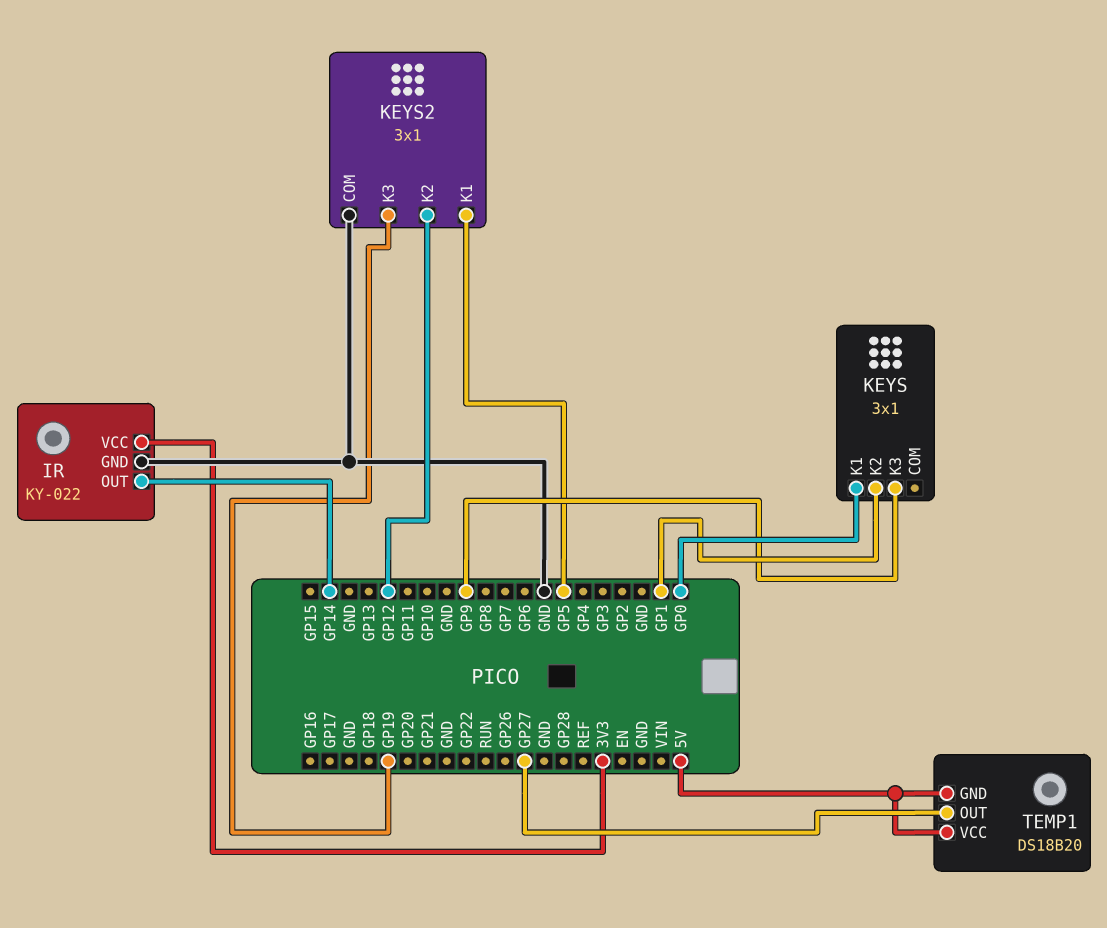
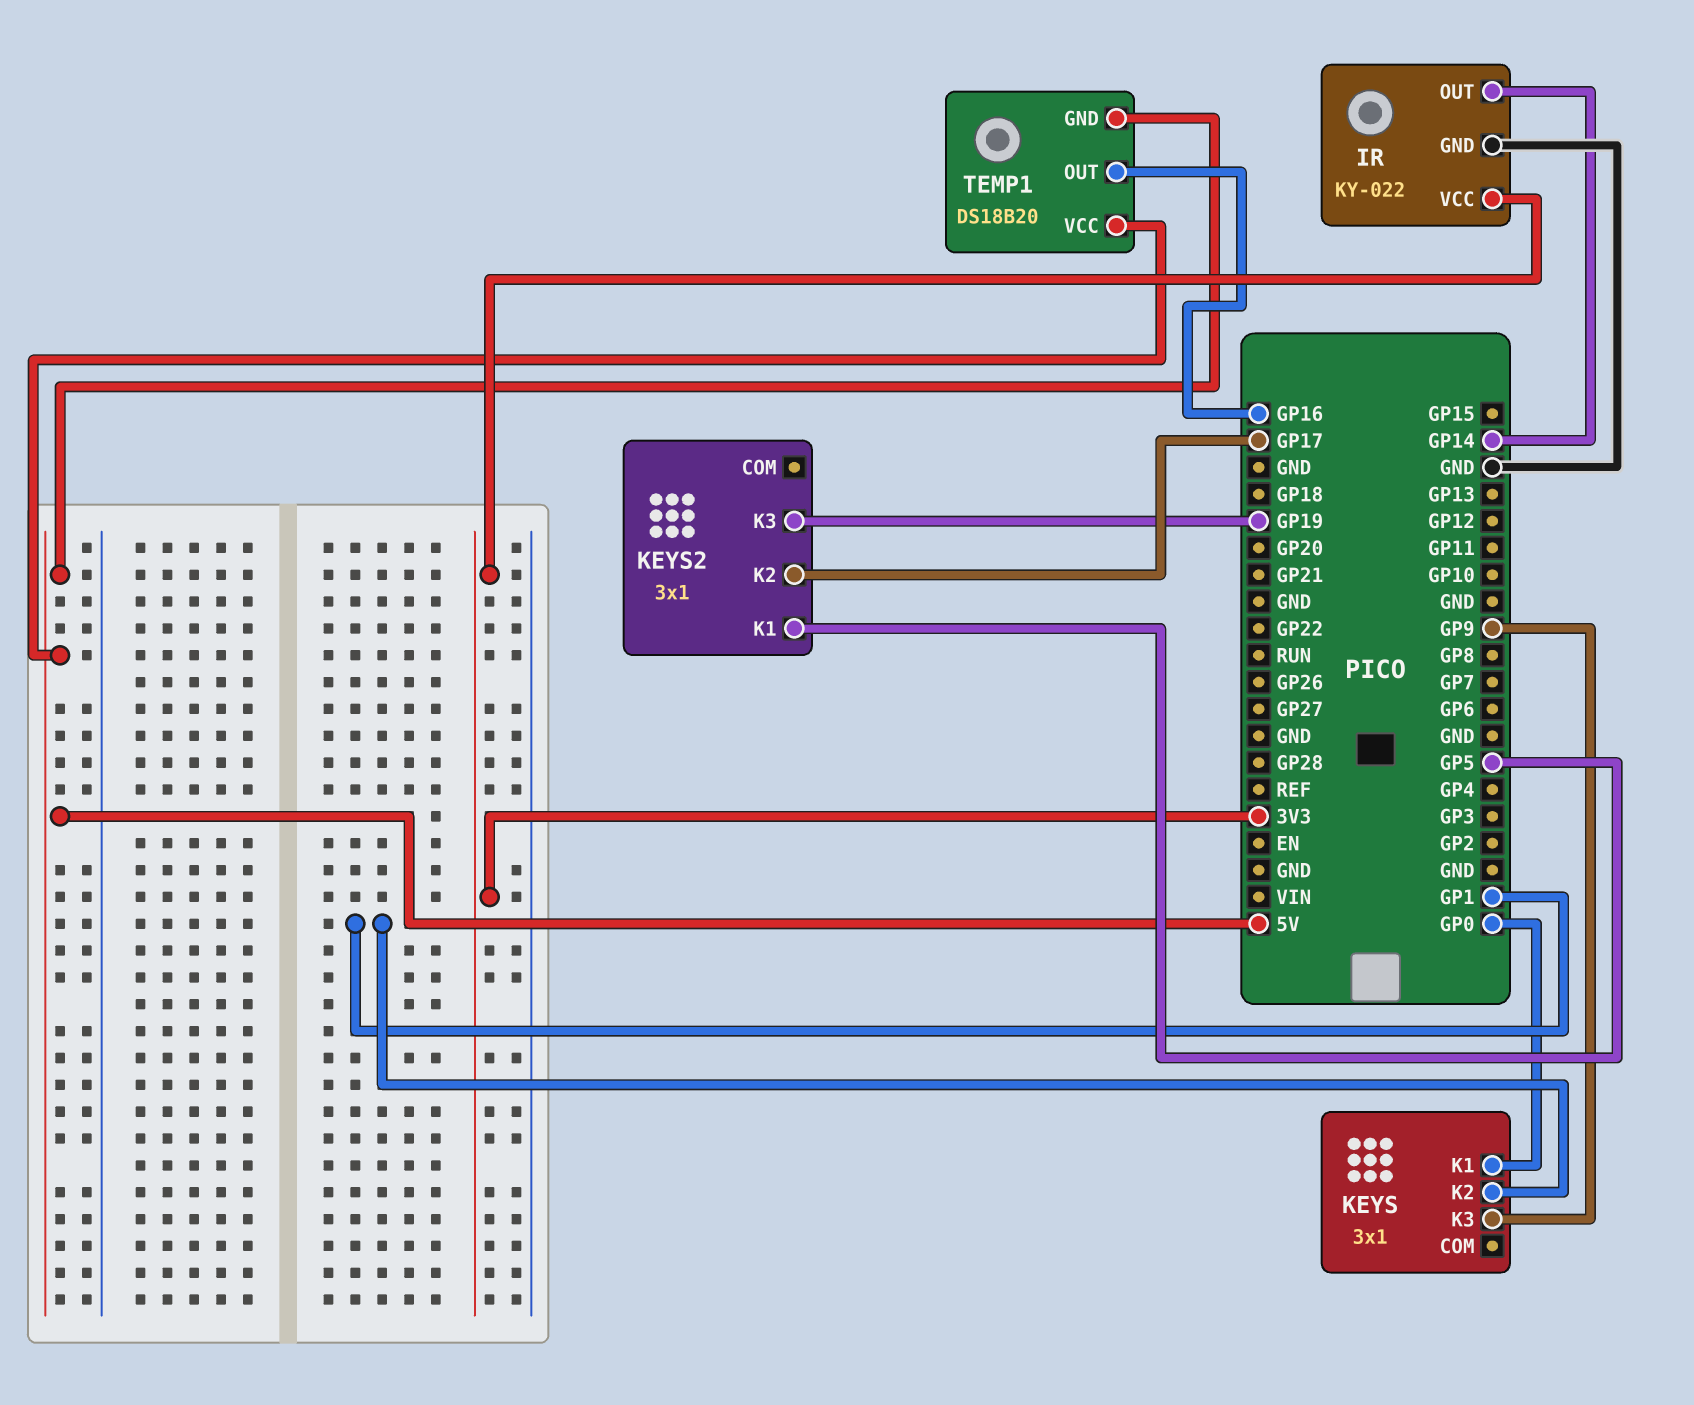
KEYS2 pin COM: GND -> none
KEYS2 pin K2: GP12 -> GP17
TEMP1 pin OUT: GP27 -> GP16

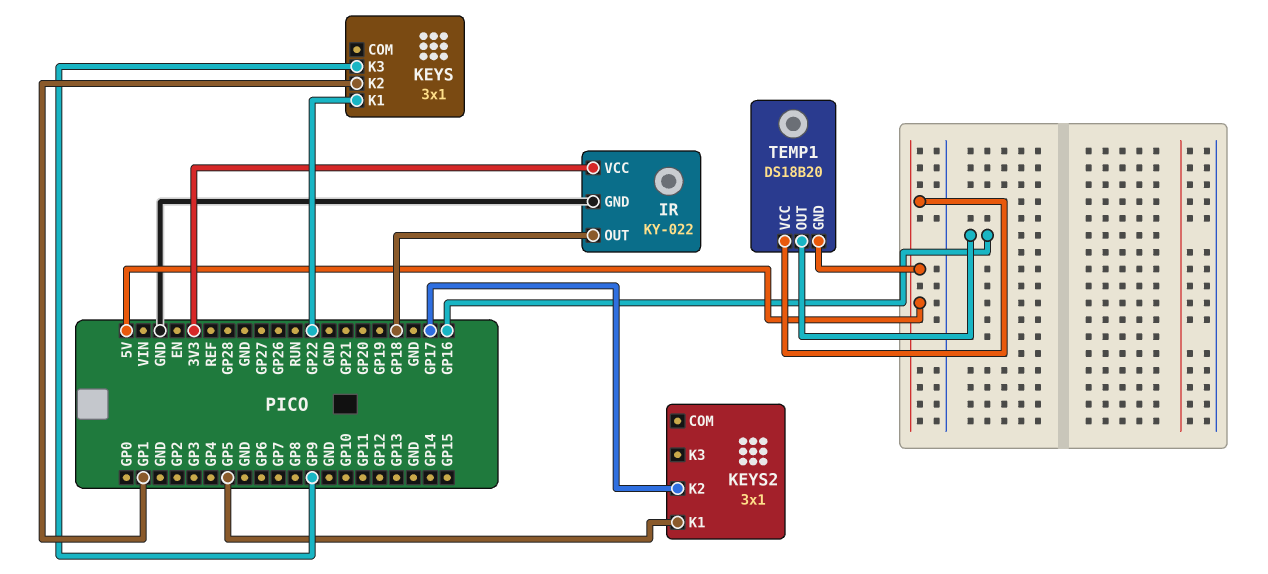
IR pin OUT: GP14 -> GP18
KEYS pin K1: GP0 -> GP22
KEYS2 pin K3: GP19 -> none

